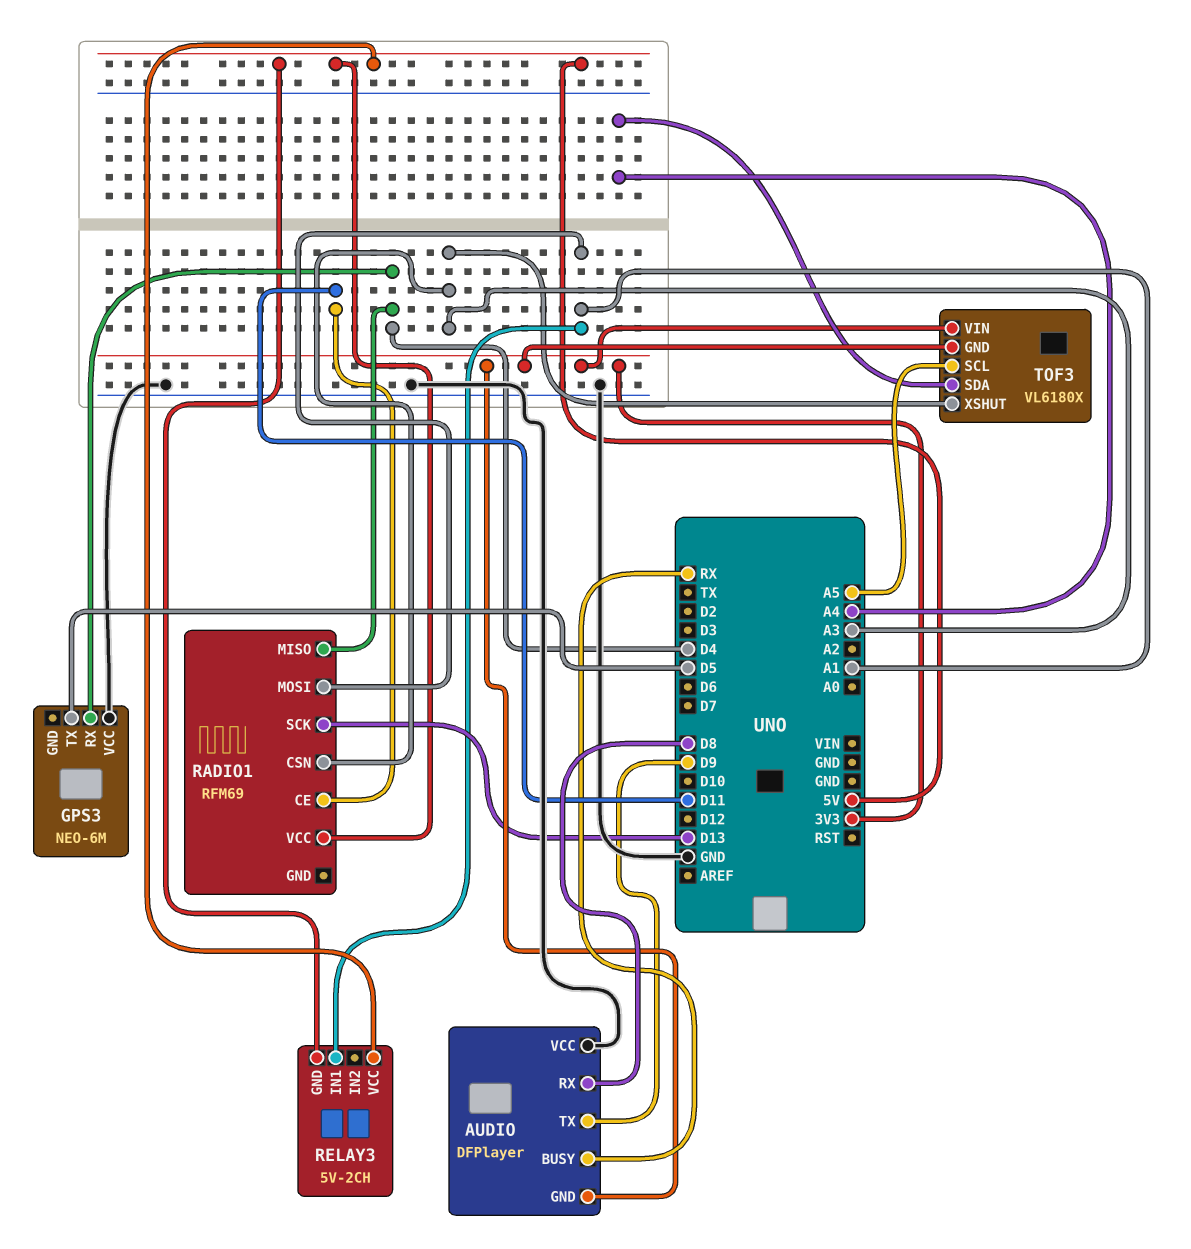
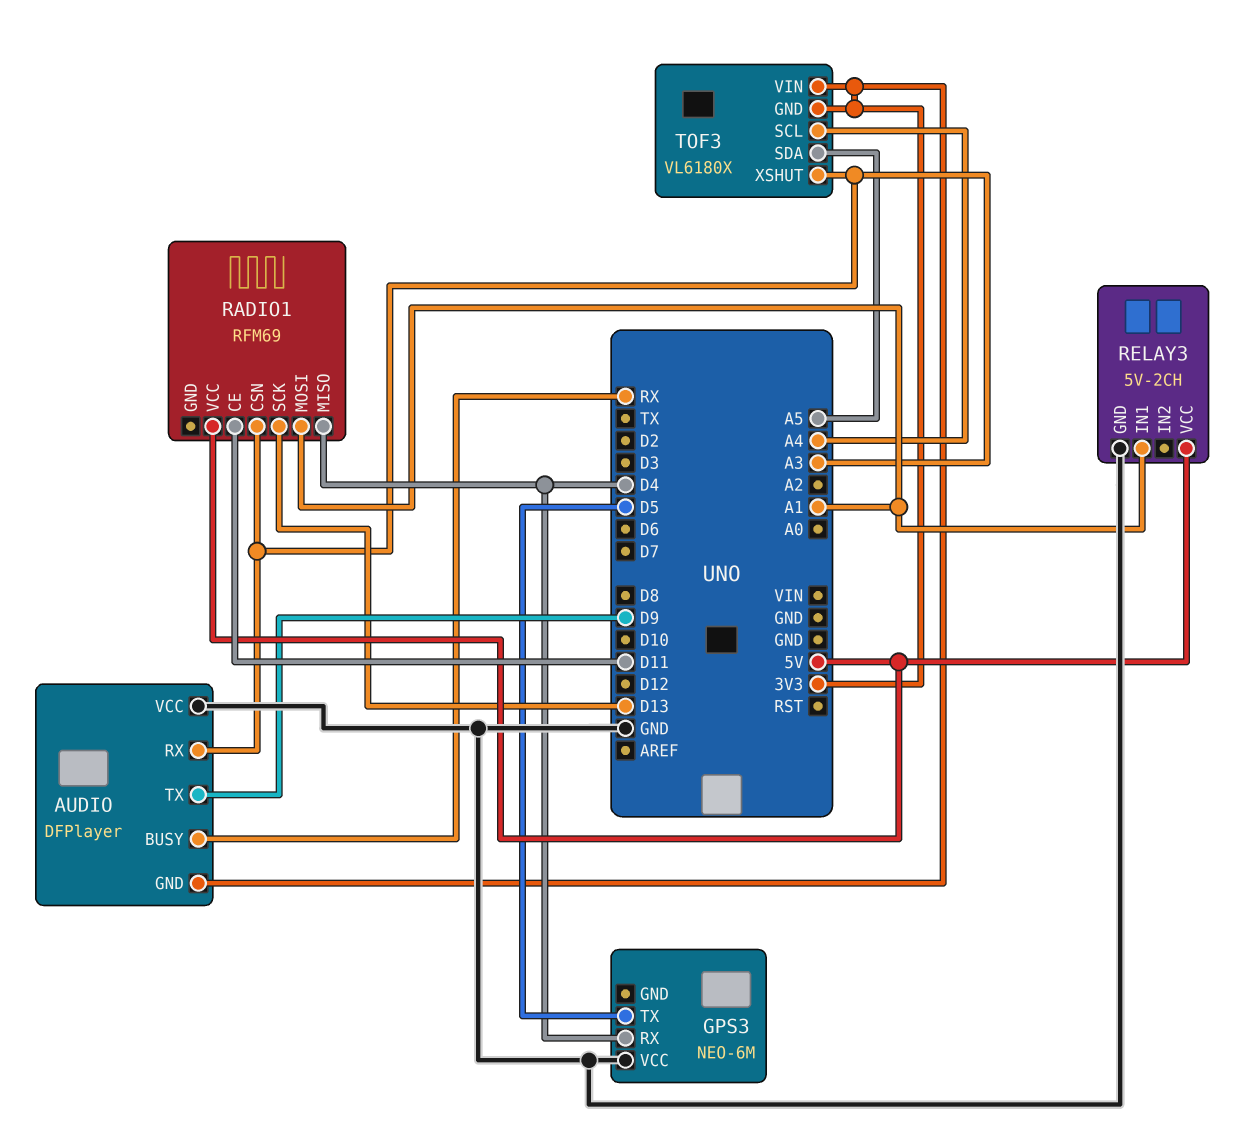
AUDIO pin RX: D8 -> A3
RELAY3 pin GND: 5V -> GND
TOF3 pin SCL: A5 -> A4
TOF3 pin SDA: A4 -> A5

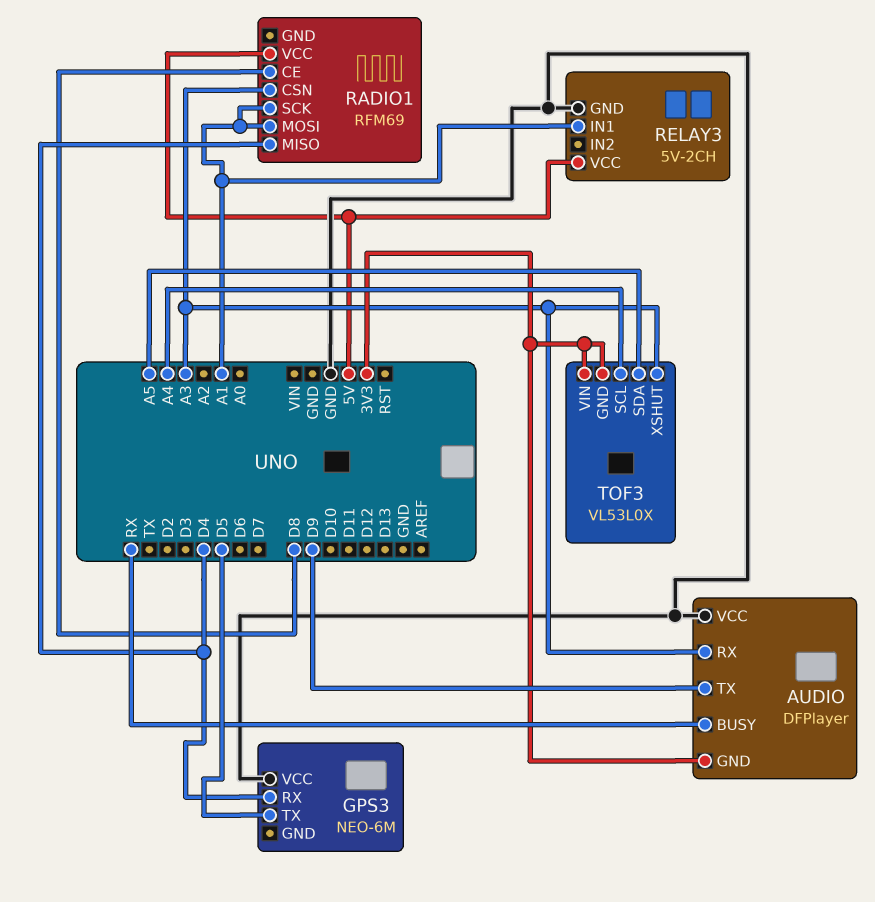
RADIO1 pin CE: D11 -> D8
RADIO1 pin SCK: D13 -> A1
TOF3: VL6180X -> VL53L0X

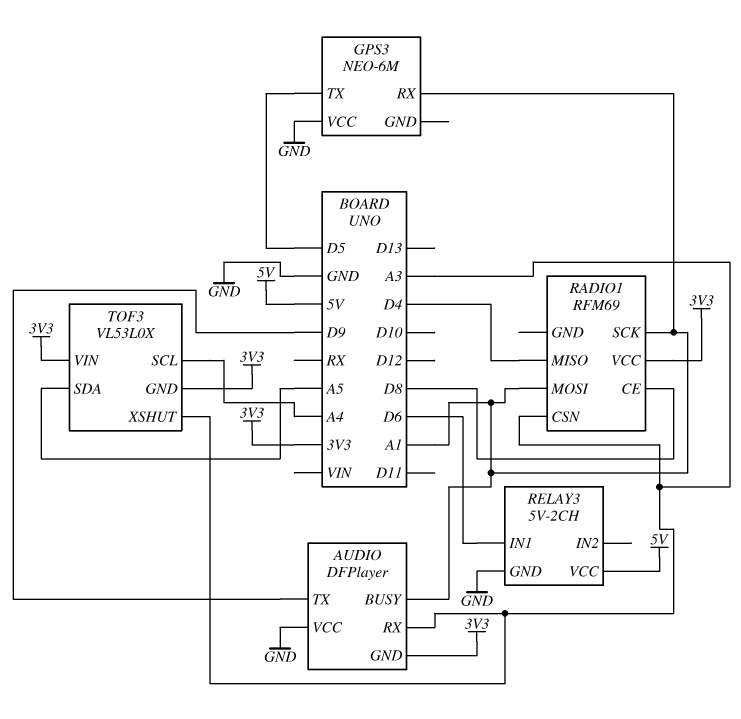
AUDIO pin BUSY: RX -> A1
GPS3 pin RX: D4 -> A1
RADIO1 pin VCC: 5V -> 3V3
RELAY3 pin IN1: A1 -> D6

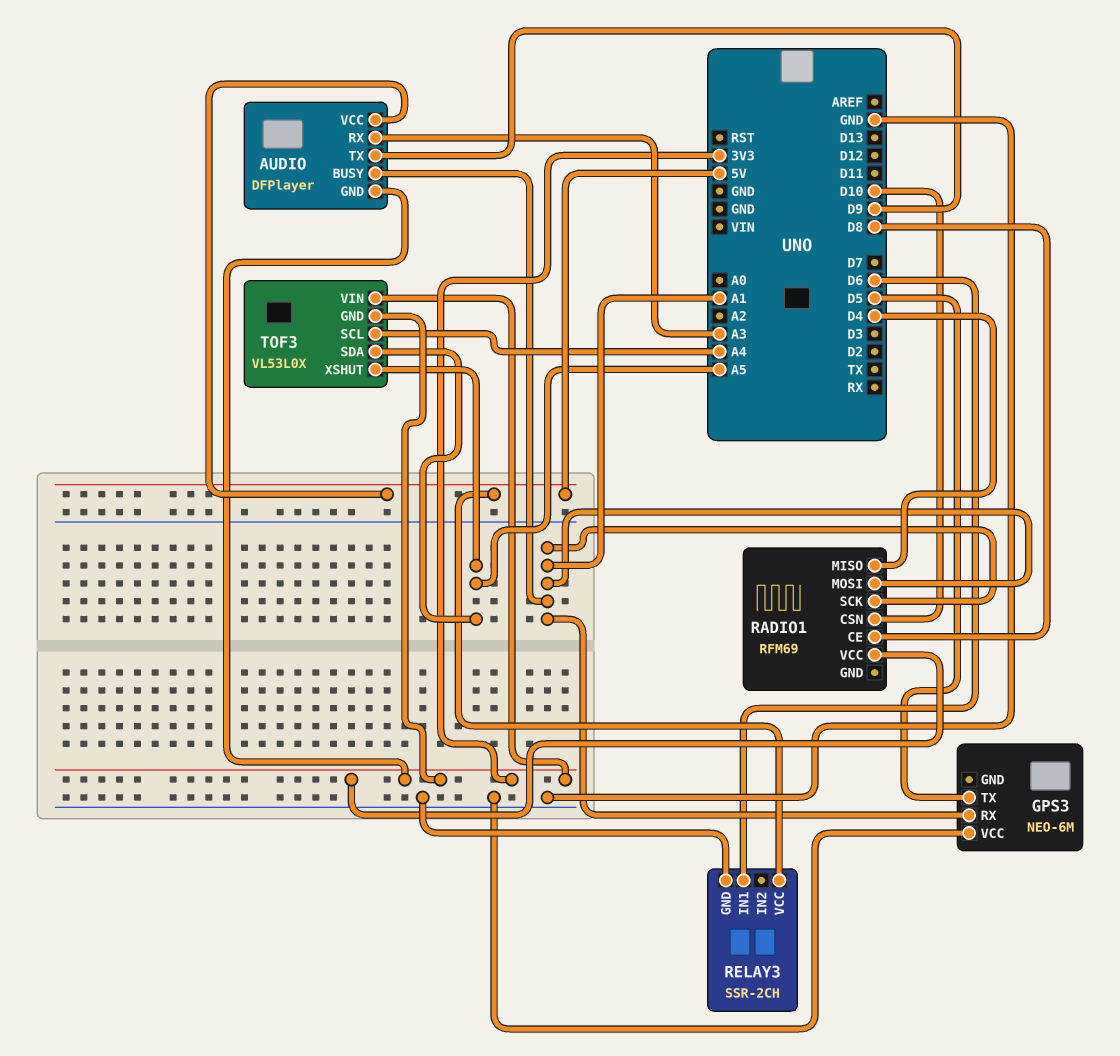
AUDIO pin VCC: GND -> 5V
RADIO1 pin CSN: A3 -> D10
RELAY3: 5V-2CH -> SSR-2CH
TOF3 pin XSHUT: A3 -> A5

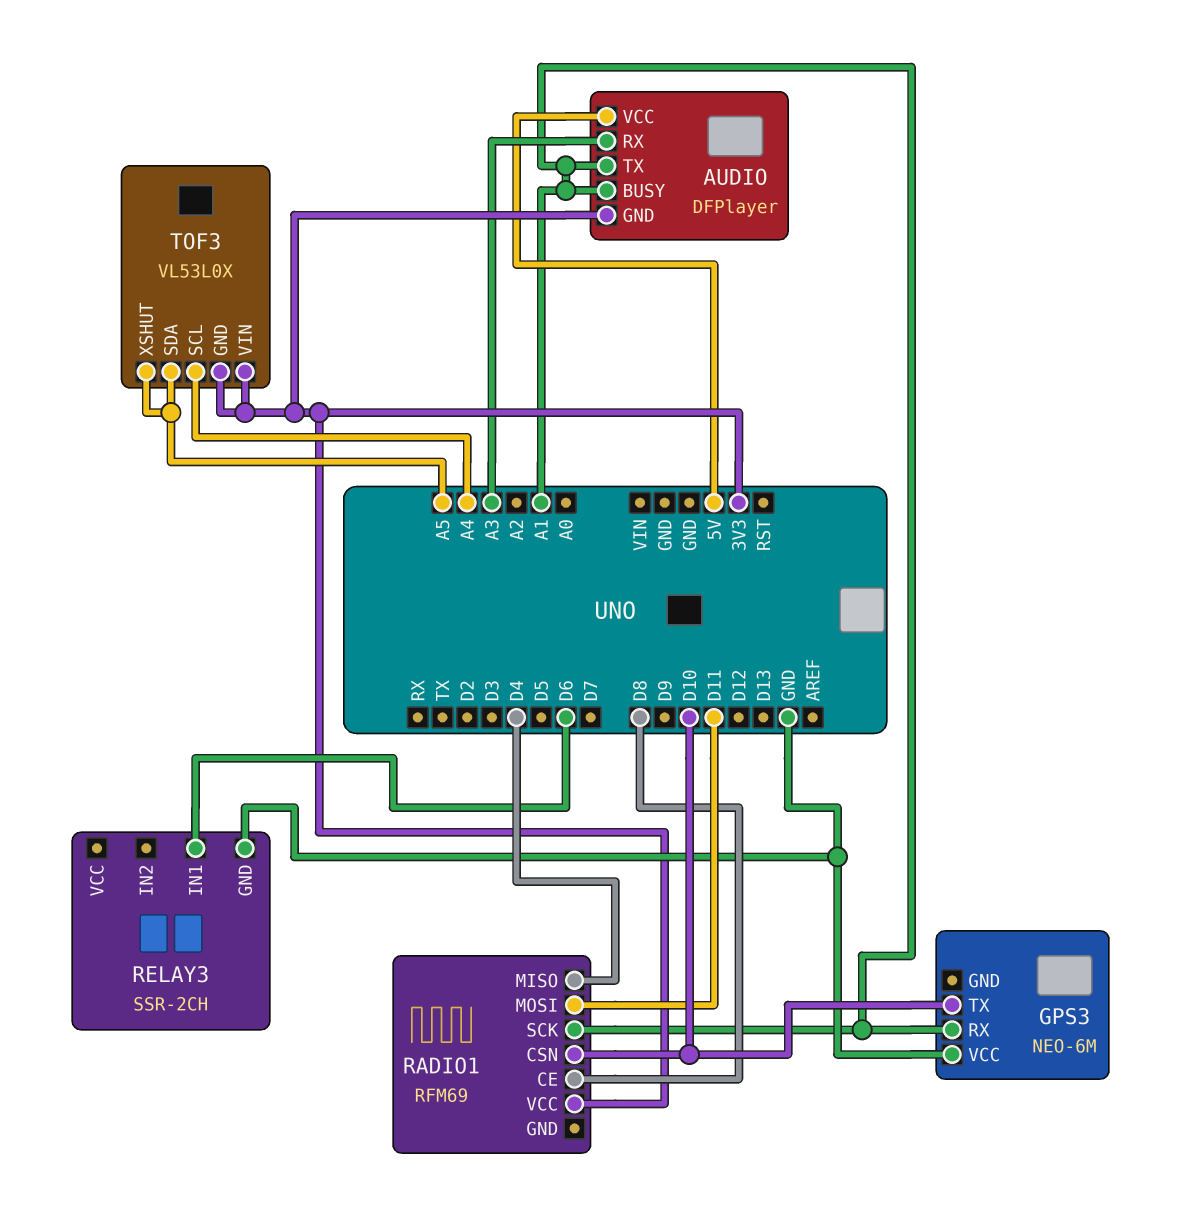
AUDIO pin TX: D9 -> A1
GPS3 pin TX: D5 -> D10
RADIO1 pin MOSI: A1 -> D11
RELAY3 pin VCC: 5V -> none

